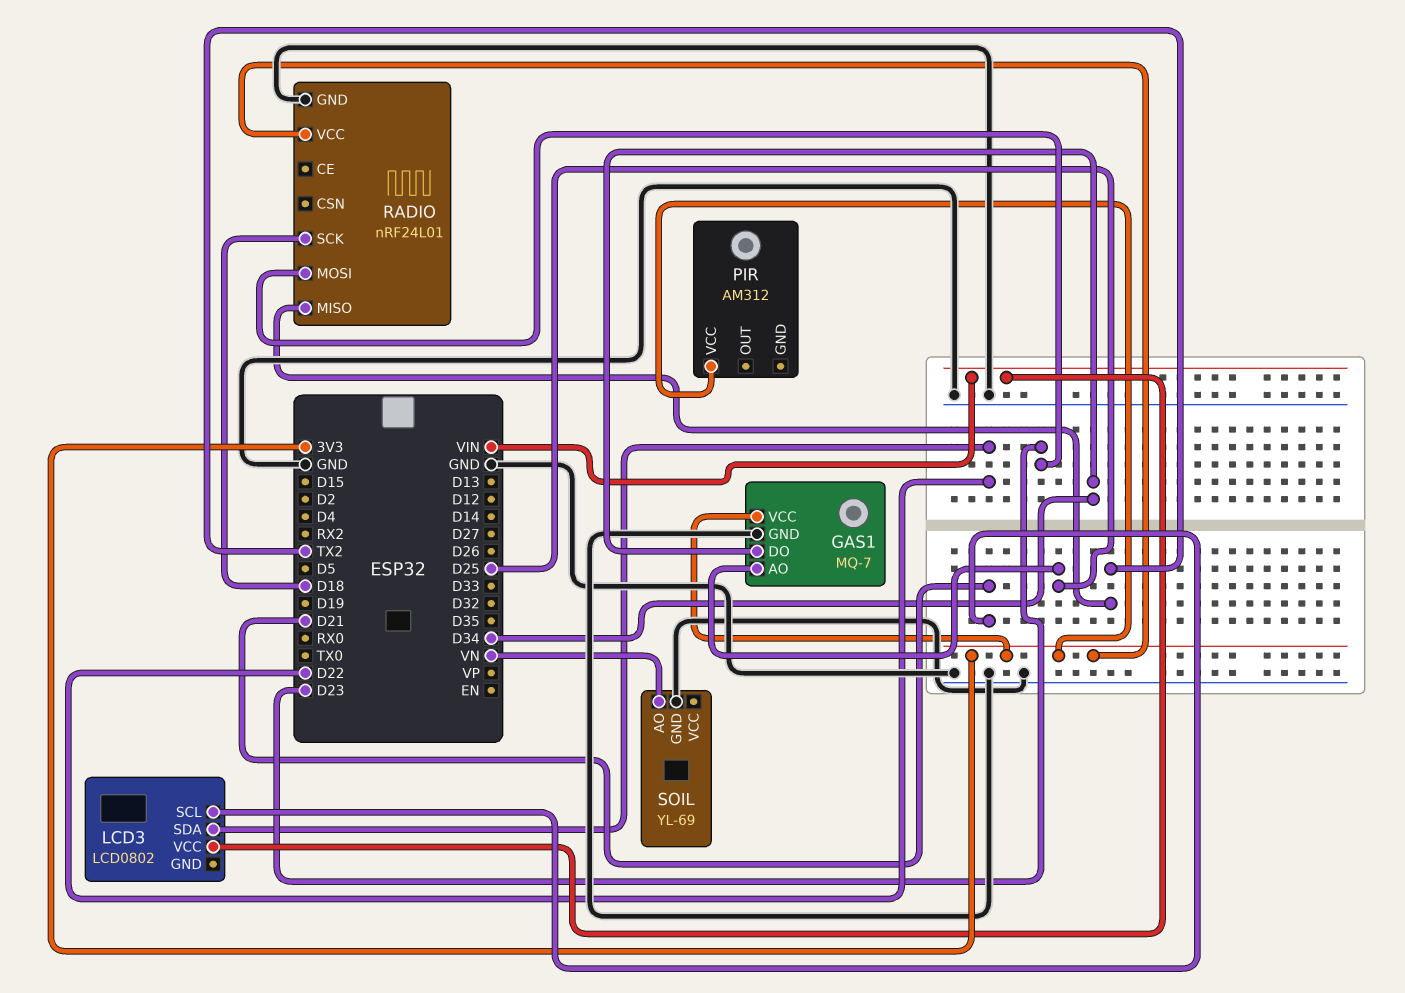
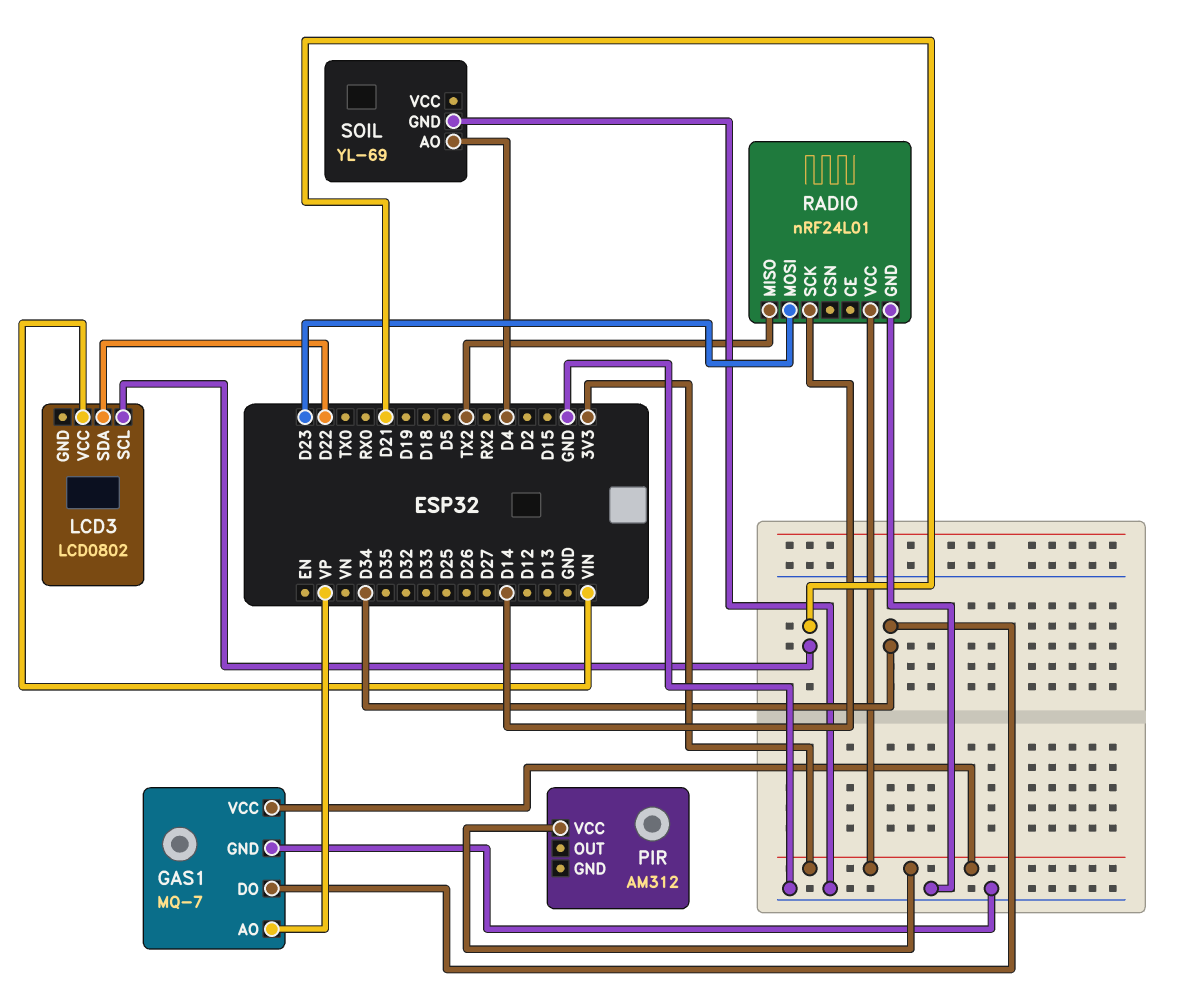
GAS1 pin AO: D25 -> VP
RADIO pin SCK: D18 -> D14
SOIL pin AO: VN -> D4

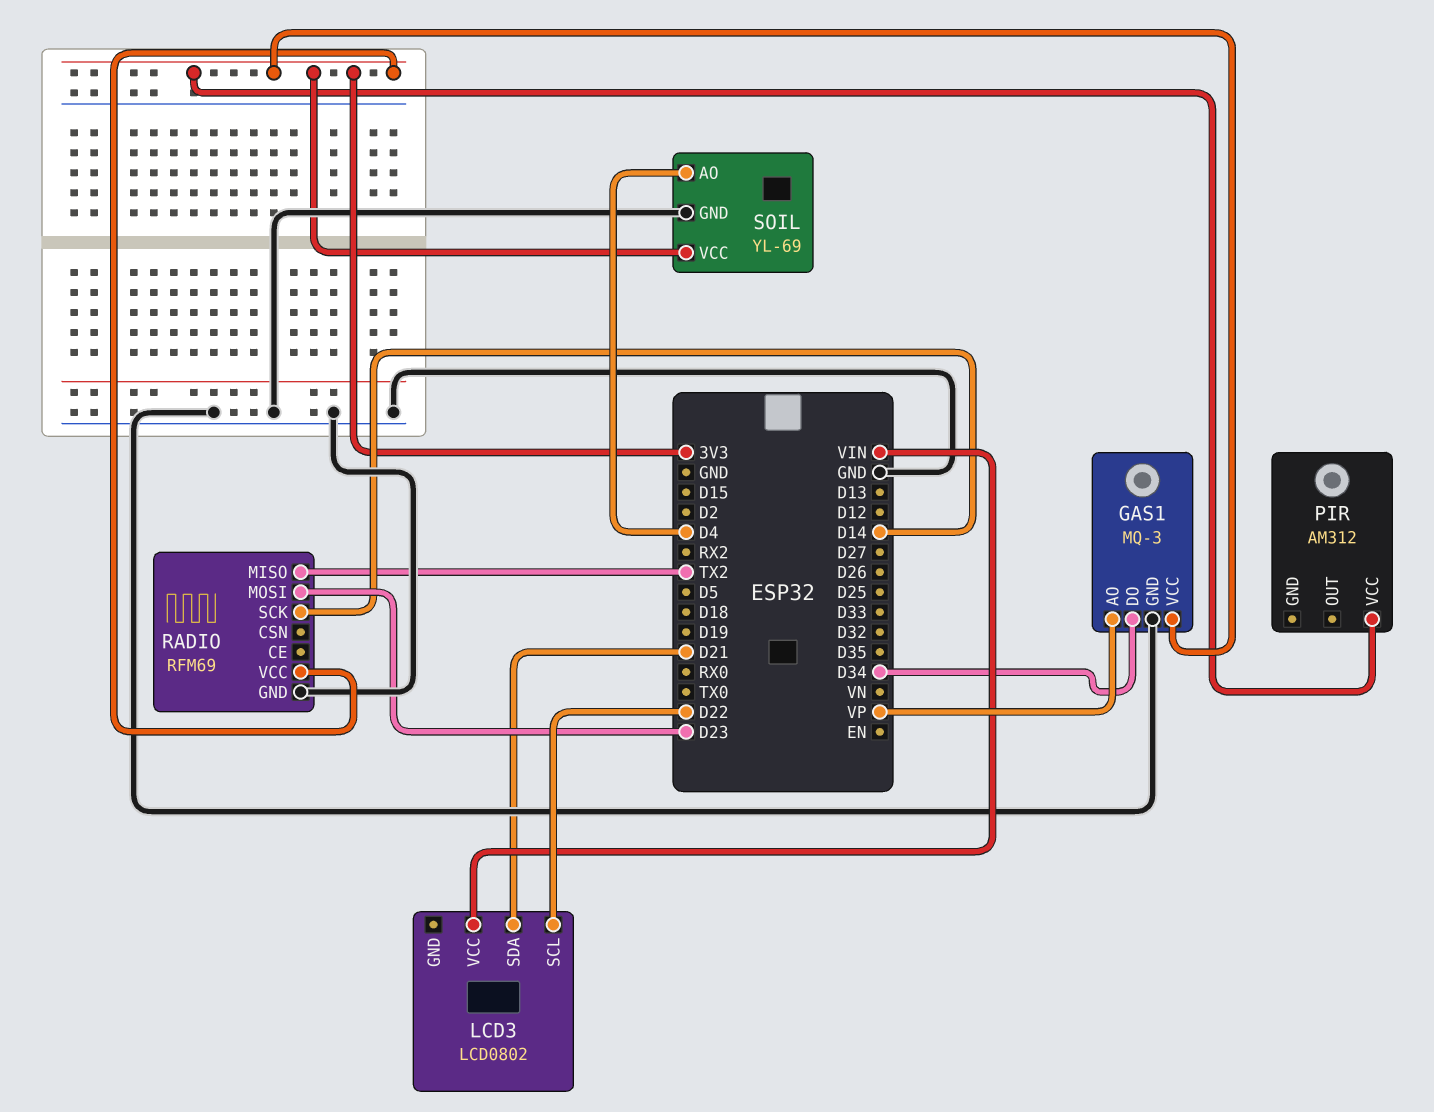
GAS1: MQ-7 -> MQ-3
LCD3 pin SCL: D21 -> D22
LCD3 pin SDA: D22 -> D21
RADIO: nRF24L01 -> RFM69
SOIL pin VCC: none -> 3V3

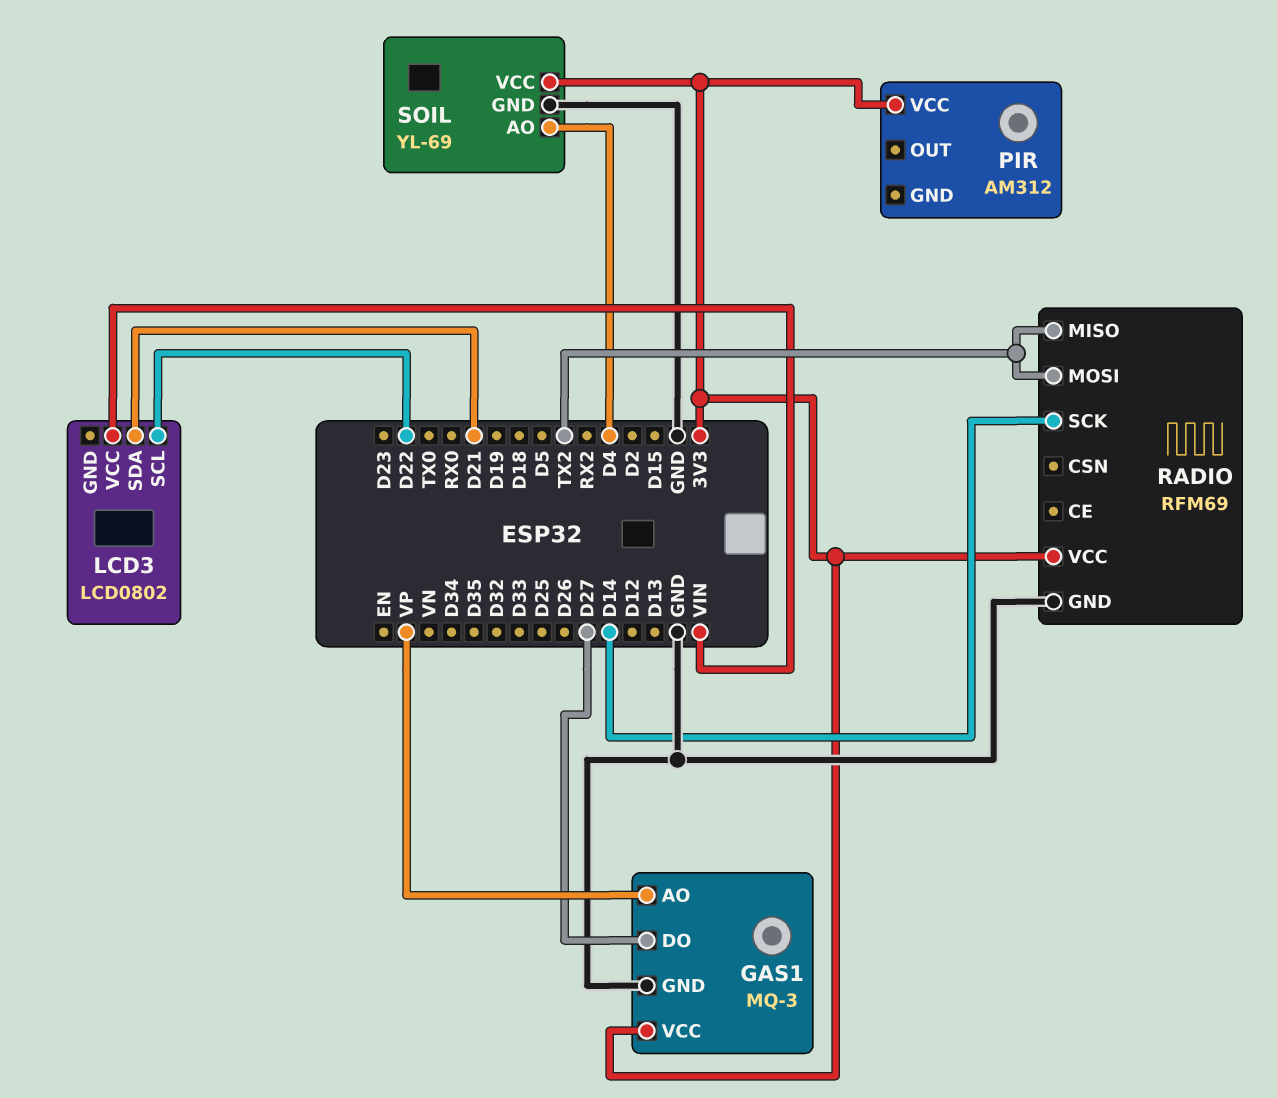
GAS1 pin DO: D34 -> D27
RADIO pin MOSI: D23 -> TX2

